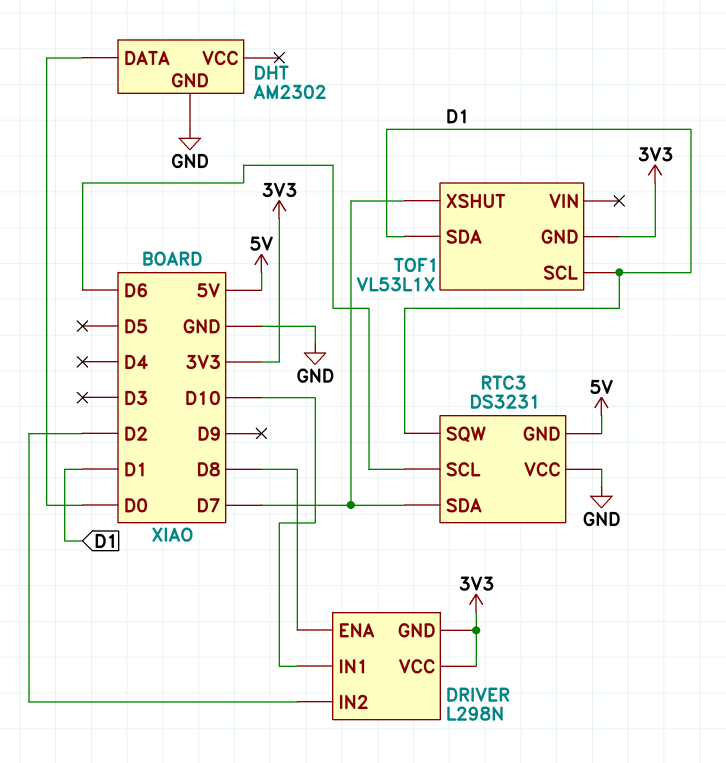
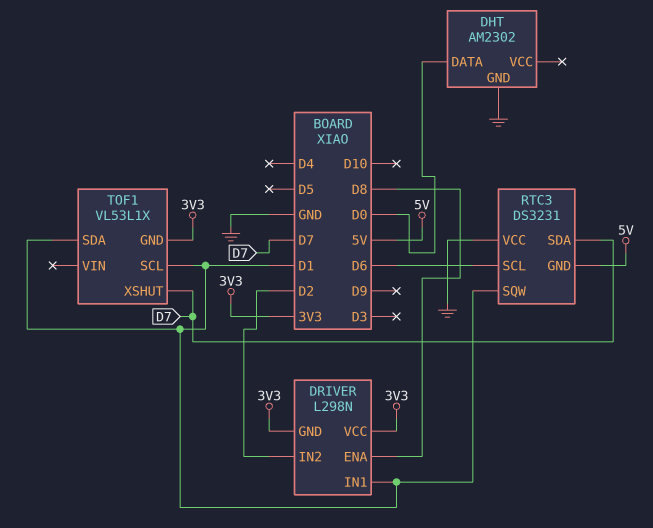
DRIVER pin IN1: D10 -> D1

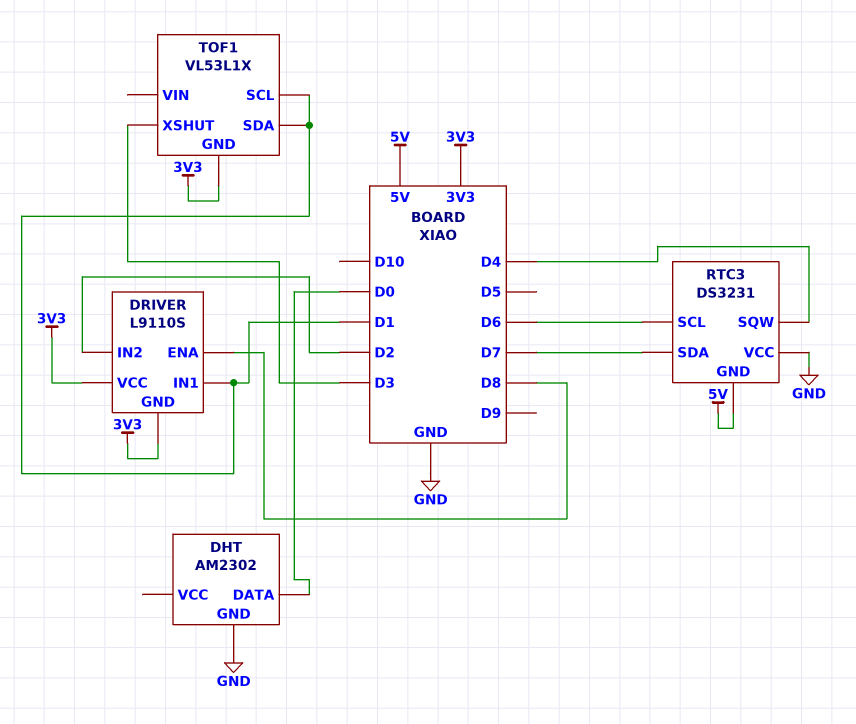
DRIVER: L298N -> L9110S
RTC3 pin SQW: D1 -> D4
TOF1 pin XSHUT: D7 -> D3

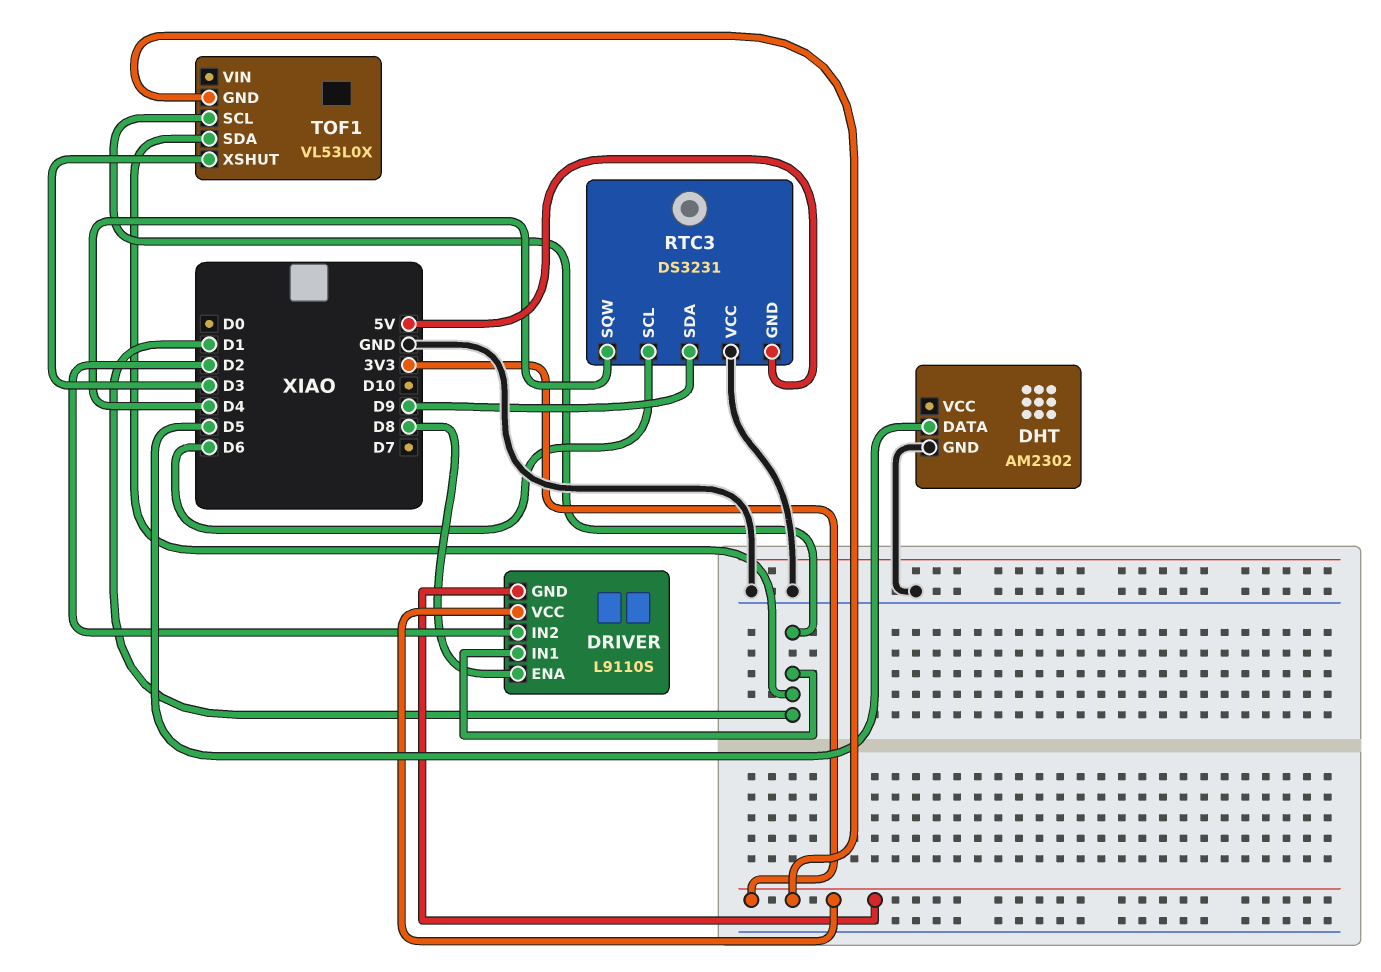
DHT pin DATA: D0 -> D5
RTC3 pin SDA: D7 -> D9
TOF1: VL53L1X -> VL53L0X

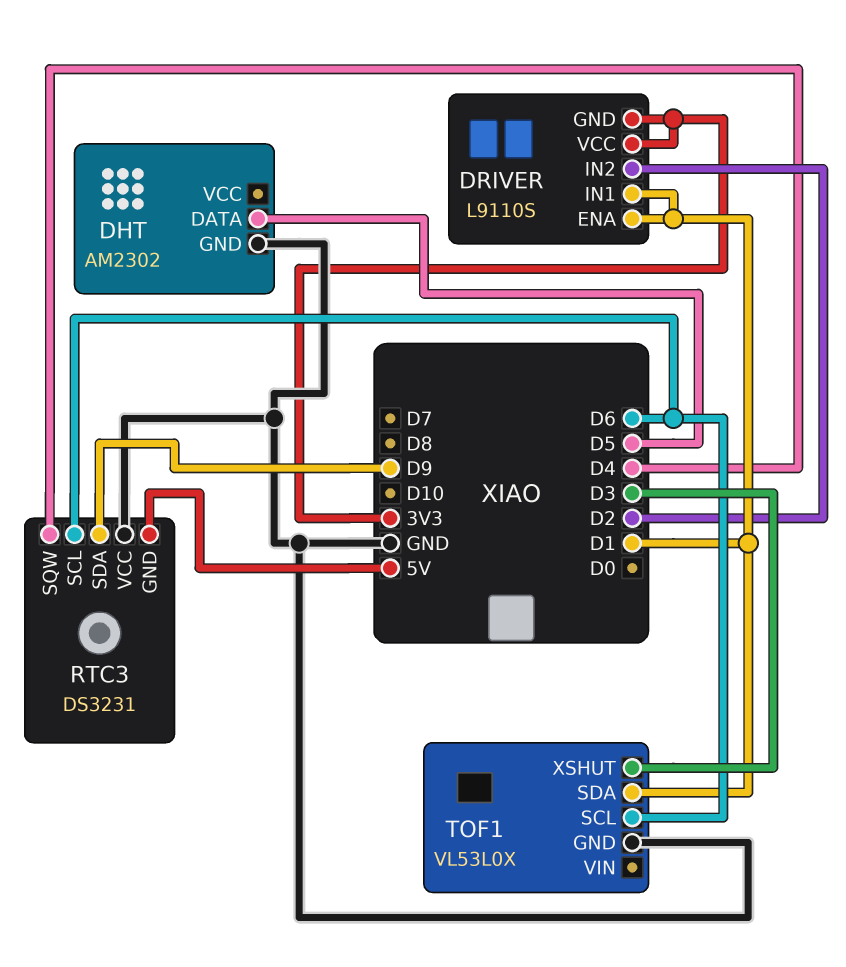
DRIVER pin ENA: D8 -> D1
TOF1 pin GND: 3V3 -> GND
TOF1 pin SCL: D1 -> D6

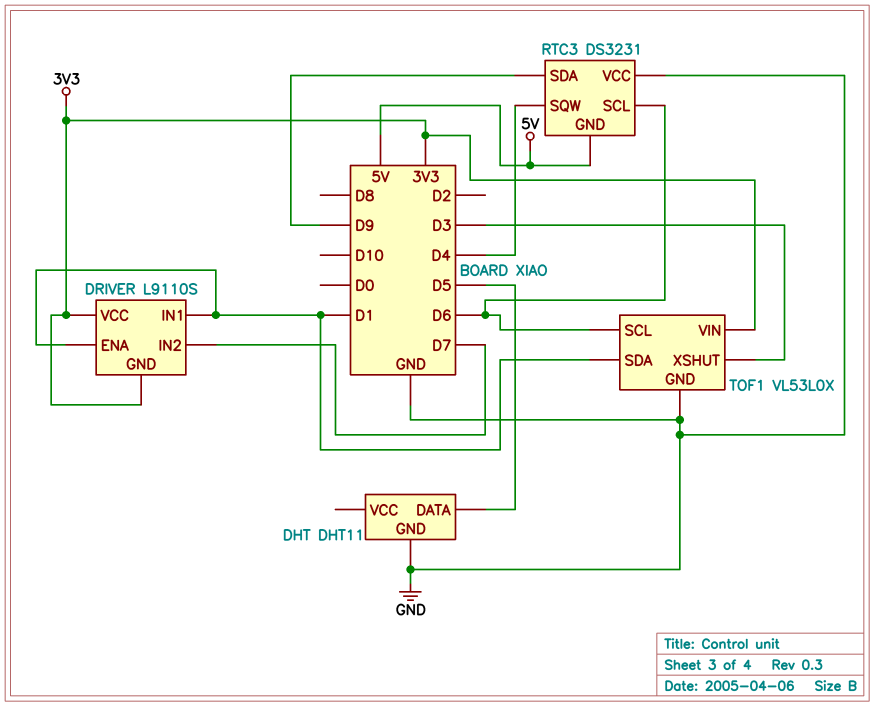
DHT: AM2302 -> DHT11
DRIVER pin IN2: D2 -> D7
TOF1 pin VIN: none -> 3V3

